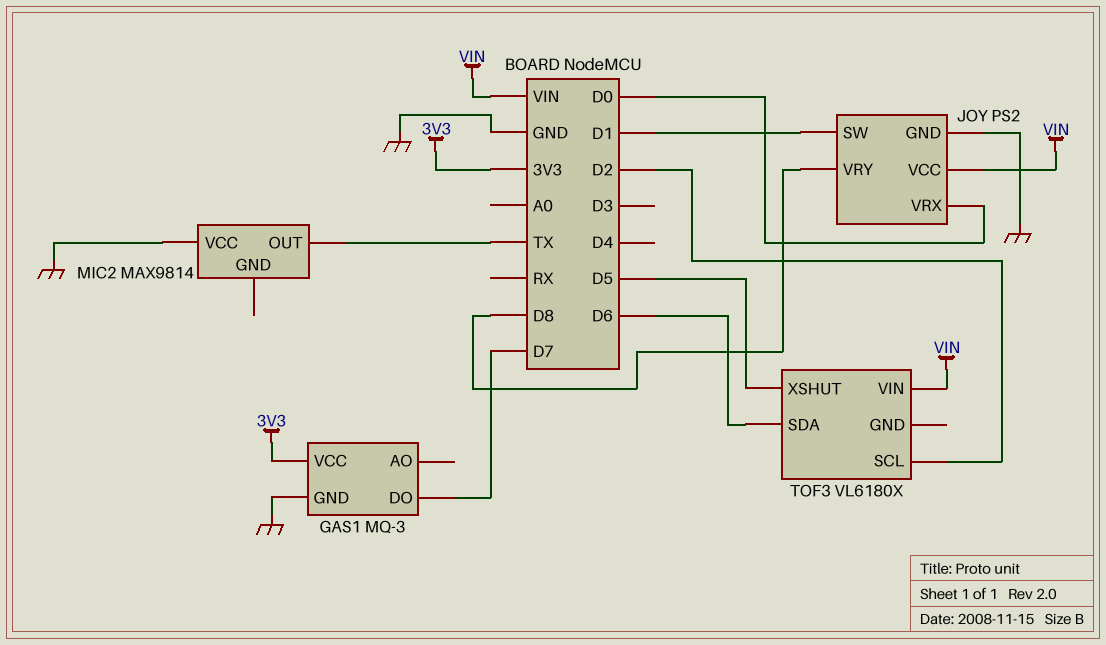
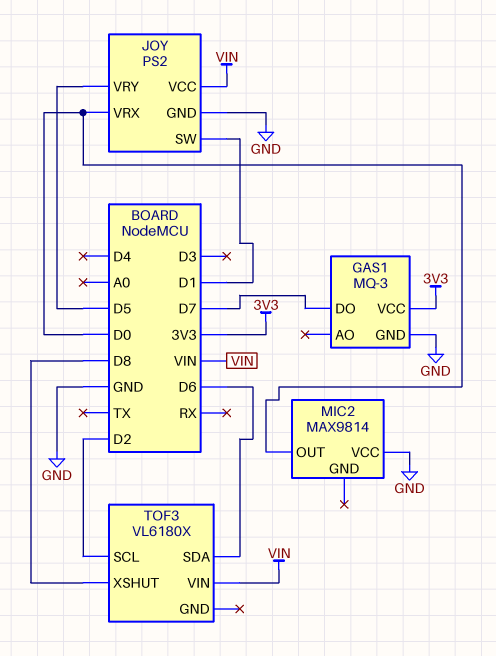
JOY pin VRY: D8 -> D5
MIC2 pin OUT: TX -> D0
TOF3 pin XSHUT: D5 -> D8

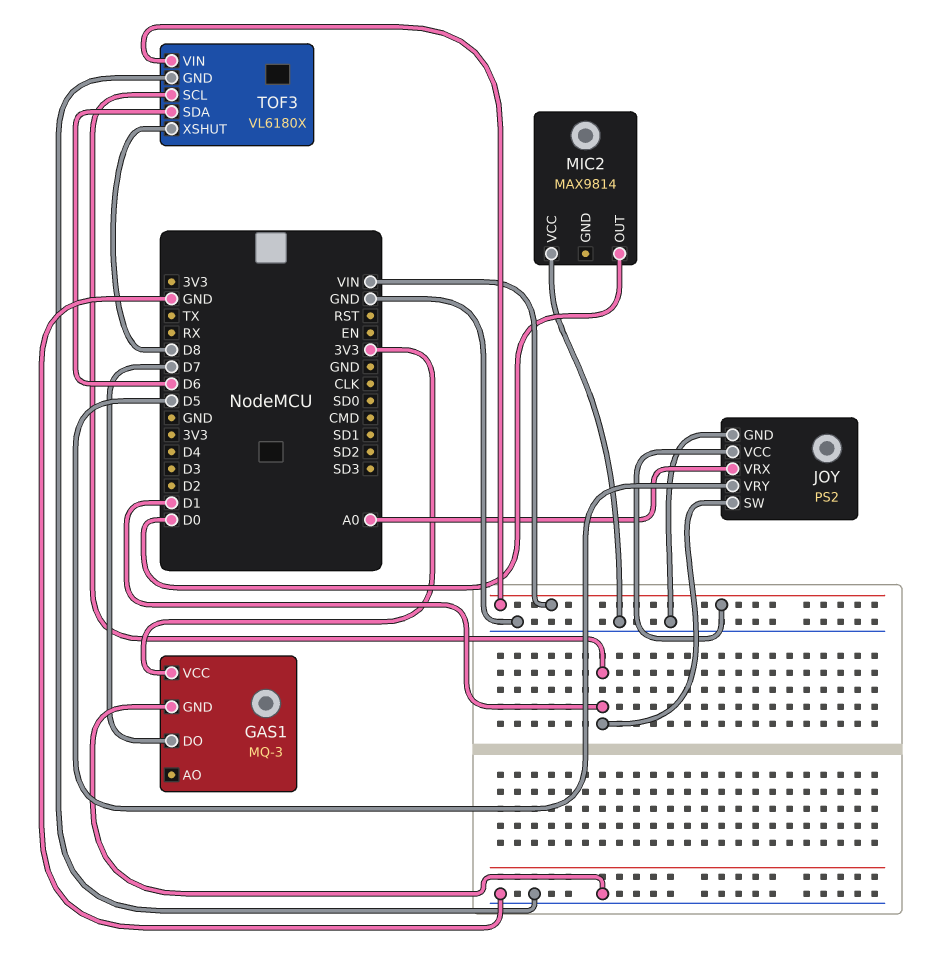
JOY pin VRX: D0 -> A0
TOF3 pin GND: none -> GND
TOF3 pin SCL: D2 -> D1

